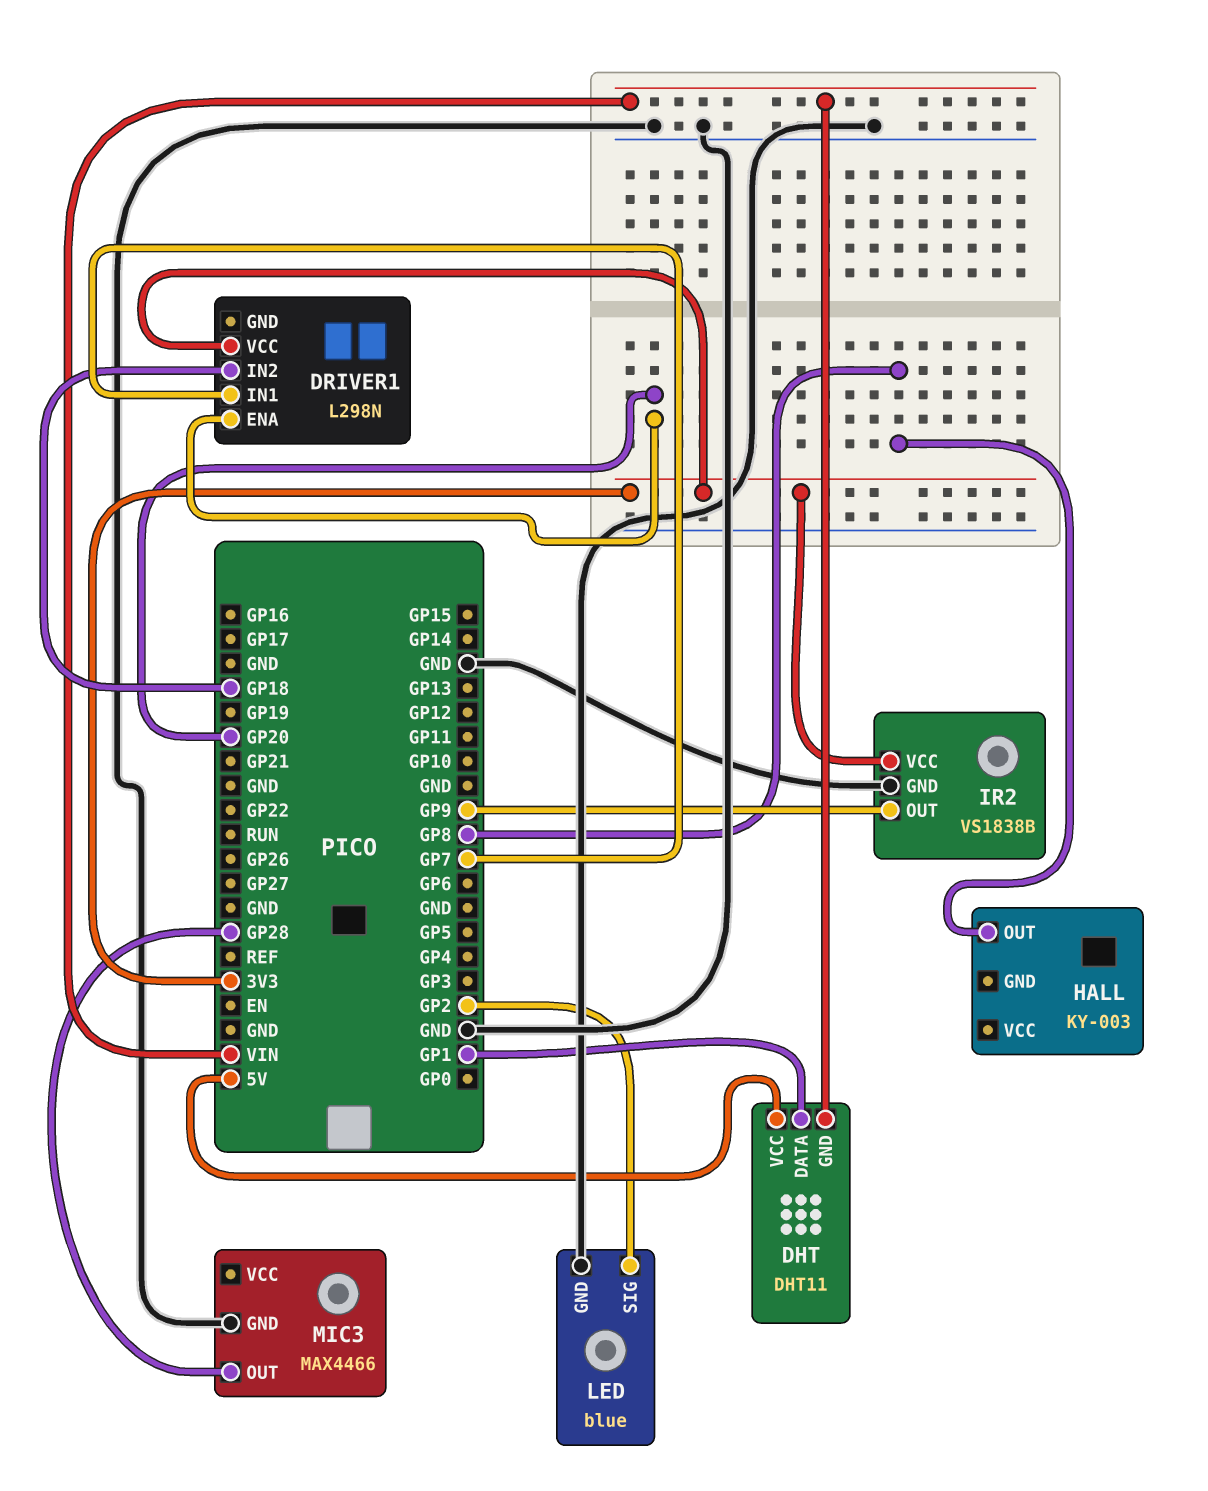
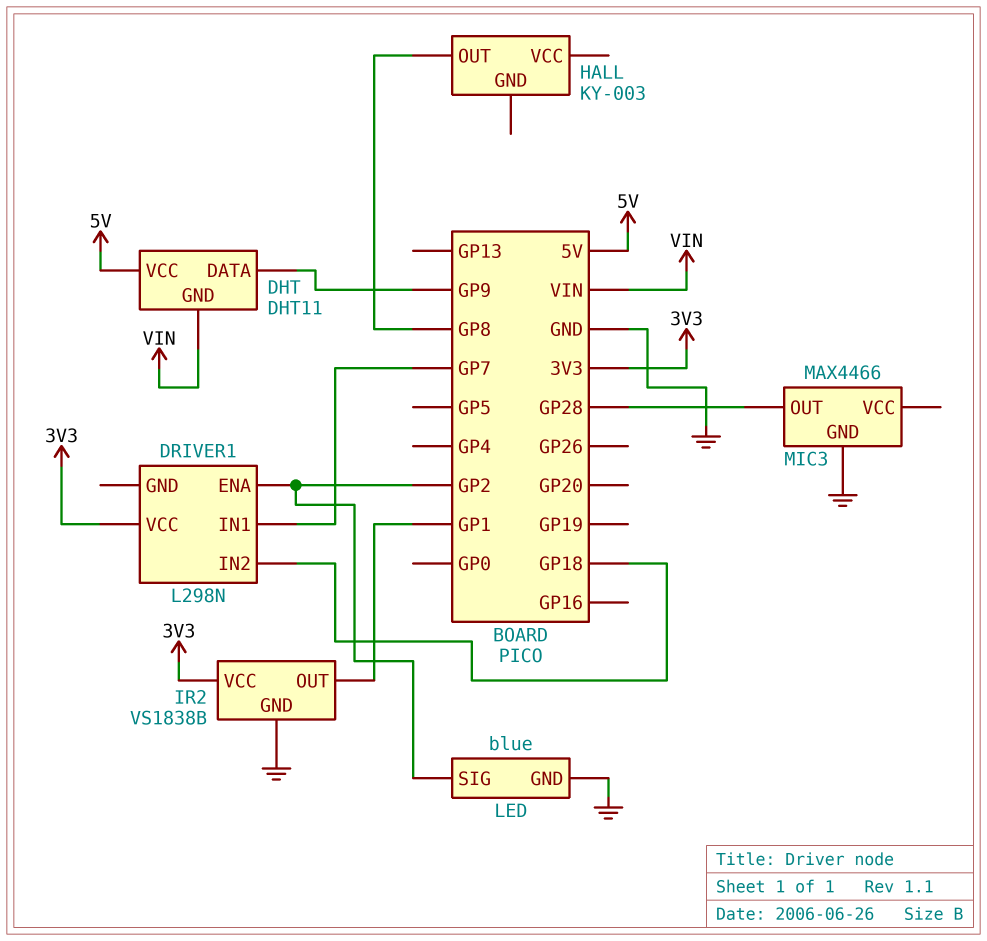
DHT pin DATA: GP1 -> GP9
DRIVER1 pin ENA: GP20 -> GP2
IR2 pin OUT: GP9 -> GP1

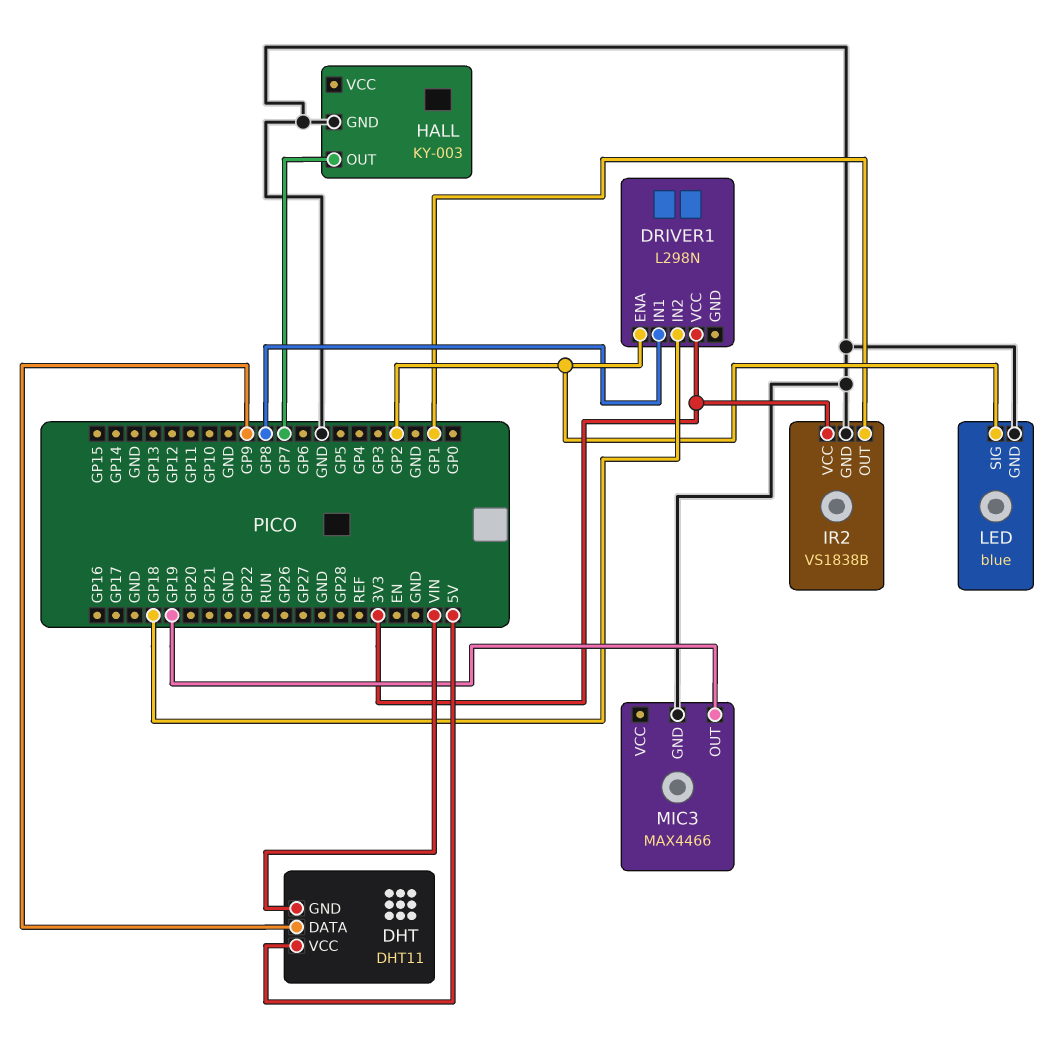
DRIVER1 pin IN1: GP7 -> GP8
HALL pin GND: none -> GND
HALL pin OUT: GP8 -> GP7
MIC3 pin OUT: GP28 -> GP19

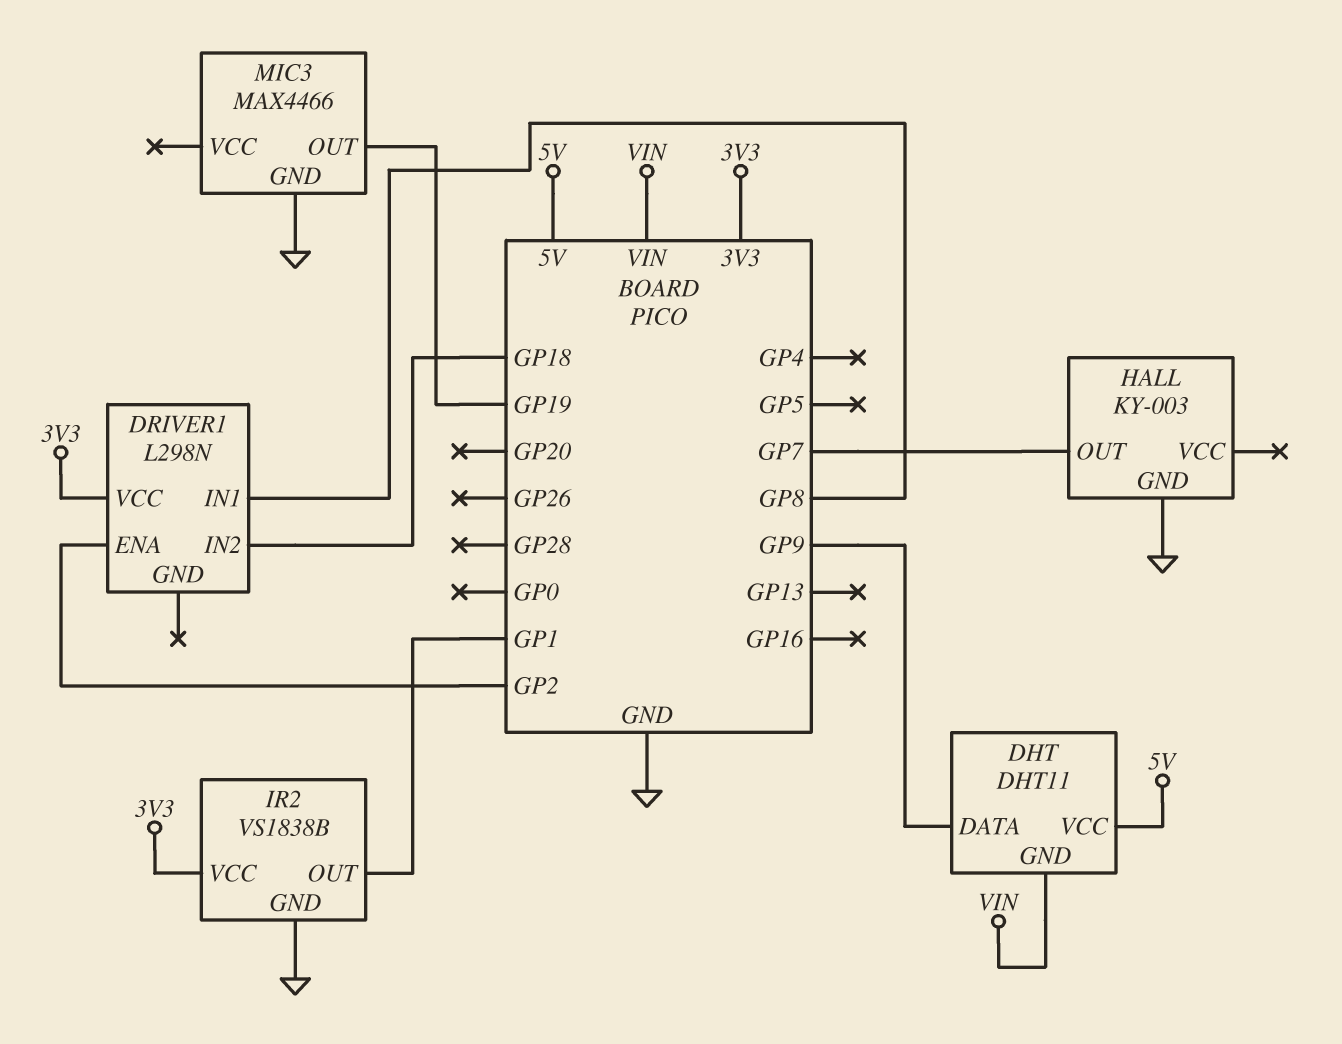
LED: blue -> none
LED pin GND: GND -> none
LED pin SIG: GP2 -> none

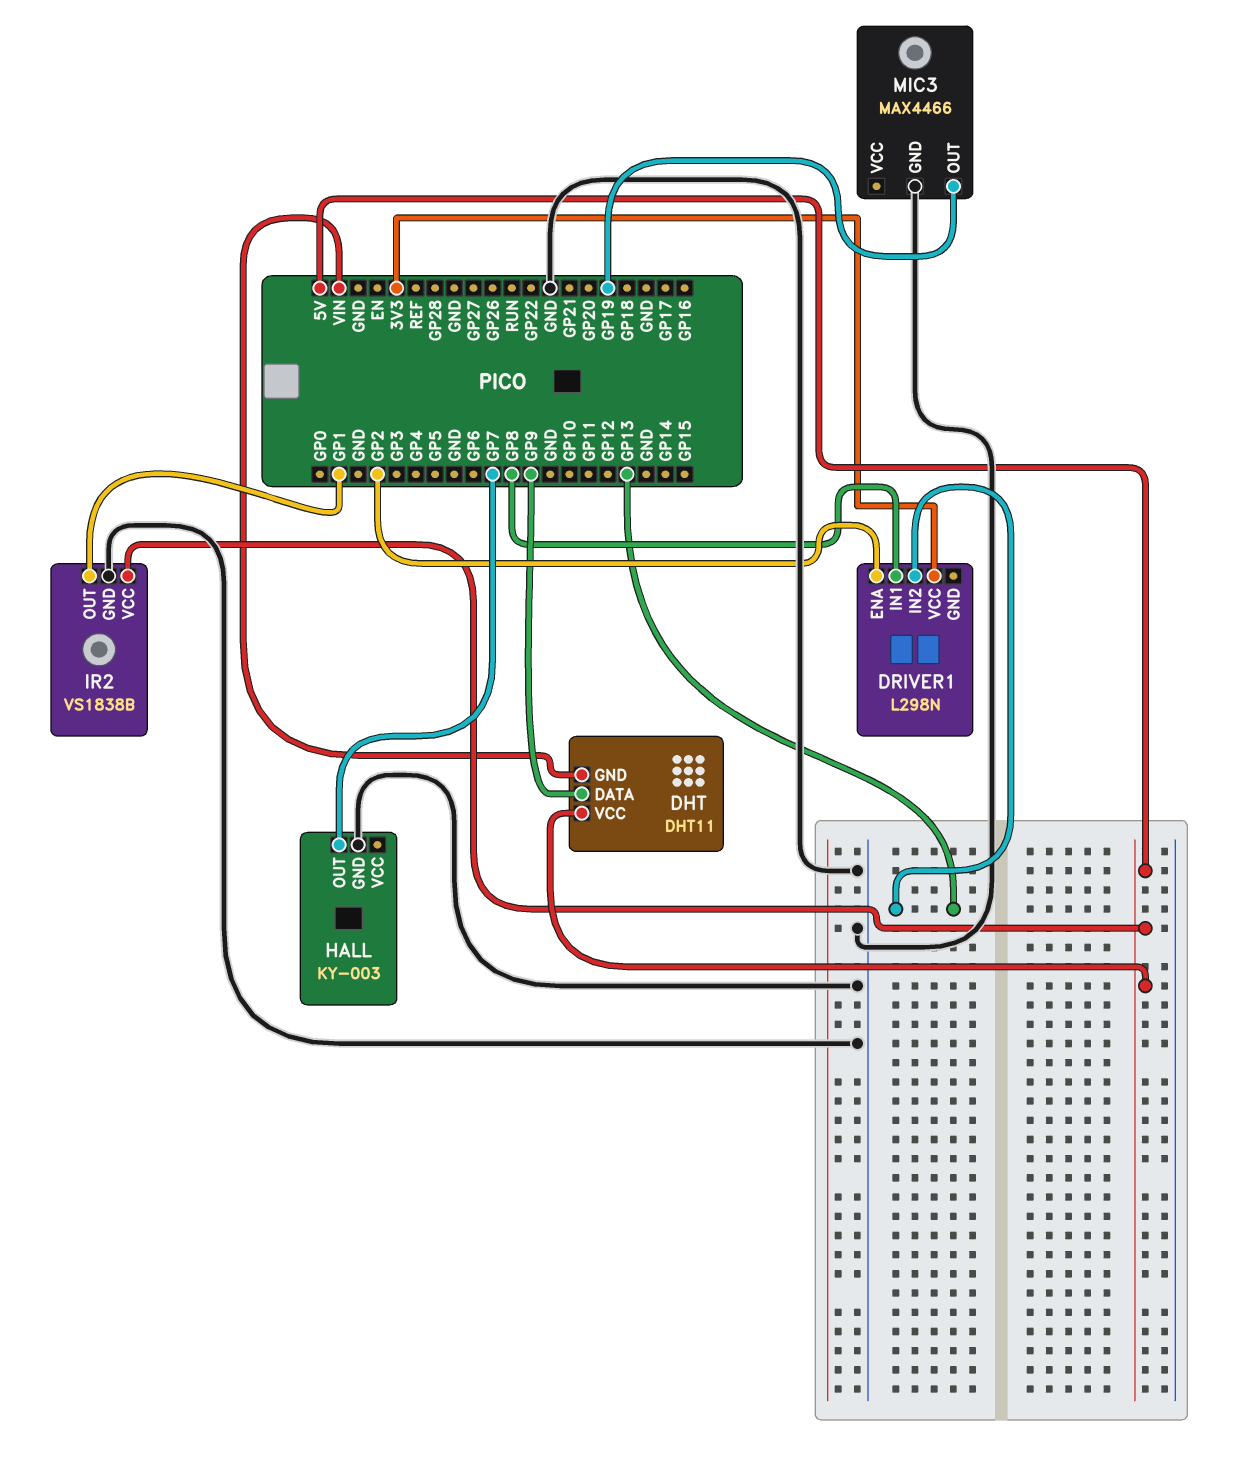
DRIVER1 pin IN2: GP18 -> GP13
IR2 pin VCC: 3V3 -> 5V

